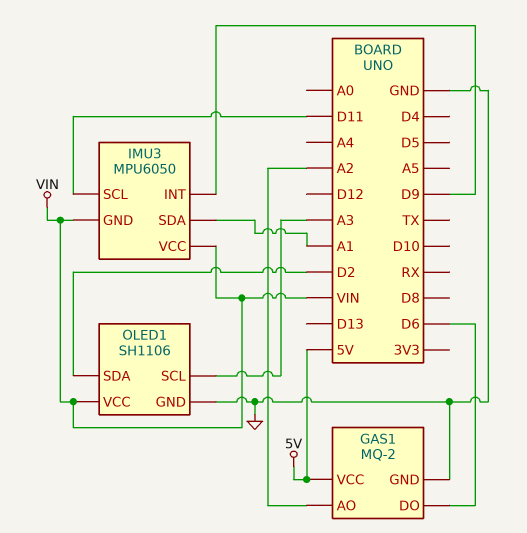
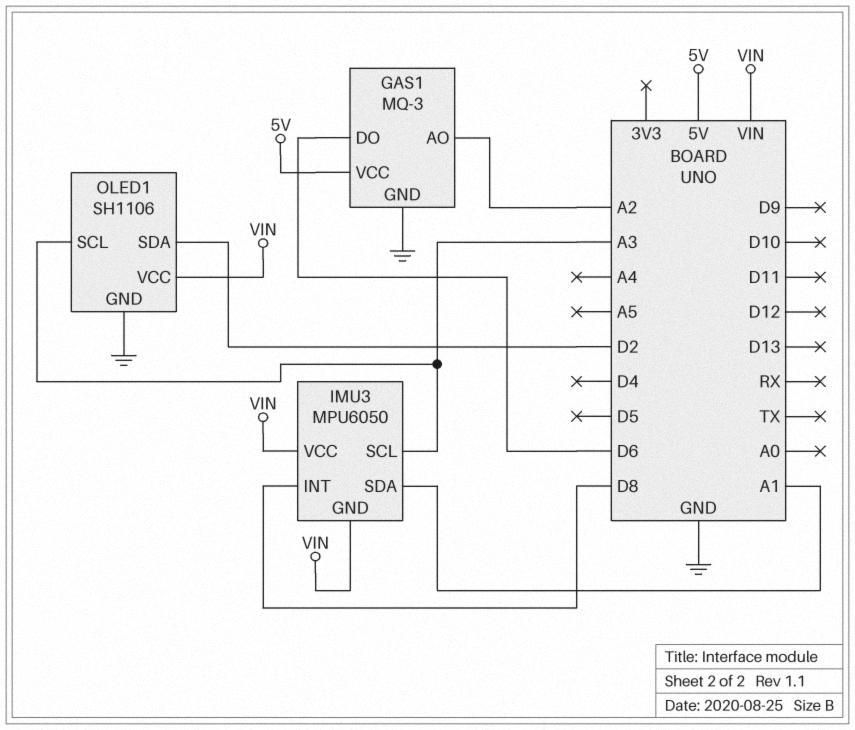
GAS1: MQ-2 -> MQ-3
IMU3 pin INT: D9 -> D8
IMU3 pin SCL: D11 -> A3

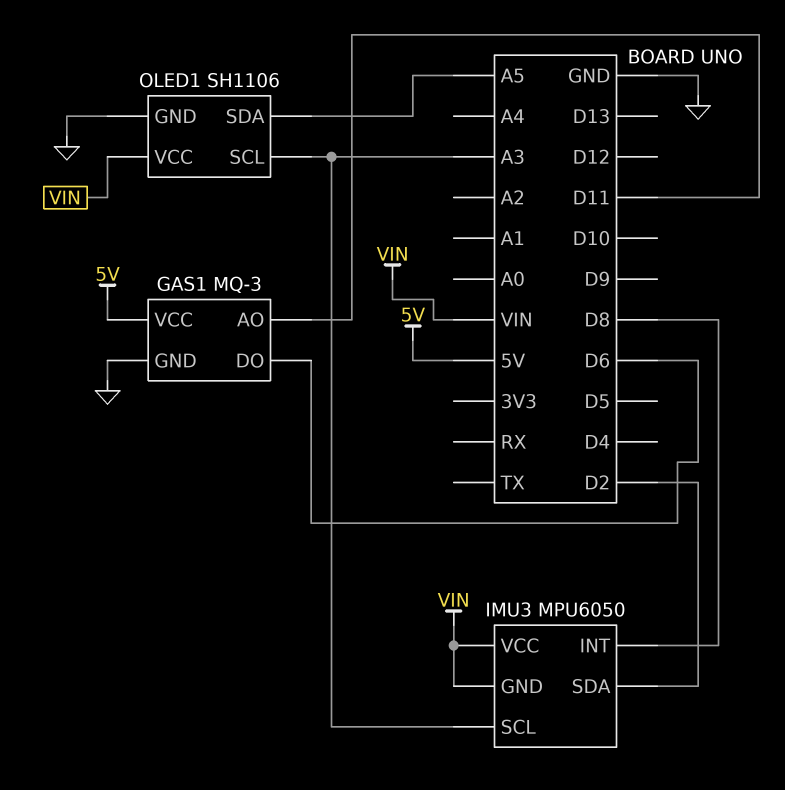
GAS1 pin AO: A2 -> D11
IMU3 pin SDA: A1 -> D2
OLED1 pin SDA: D2 -> A5

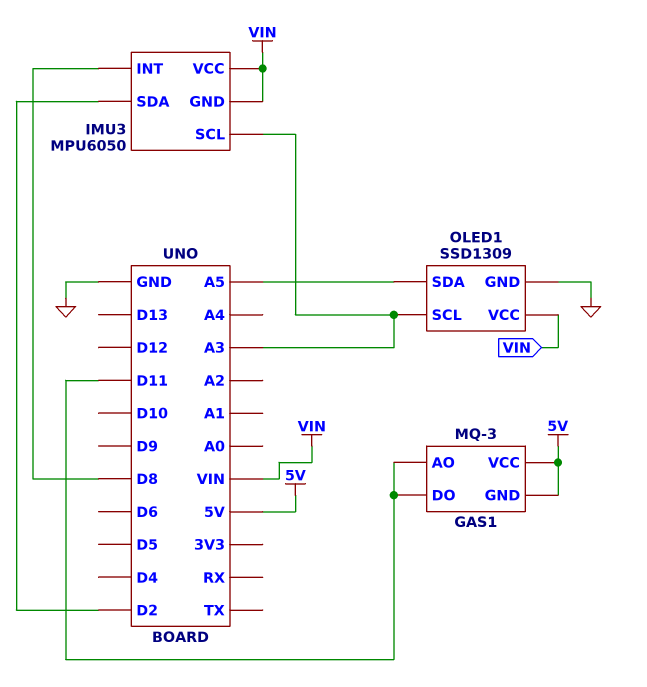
GAS1 pin DO: D6 -> D11
GAS1 pin GND: GND -> 5V
OLED1: SH1106 -> SSD1309

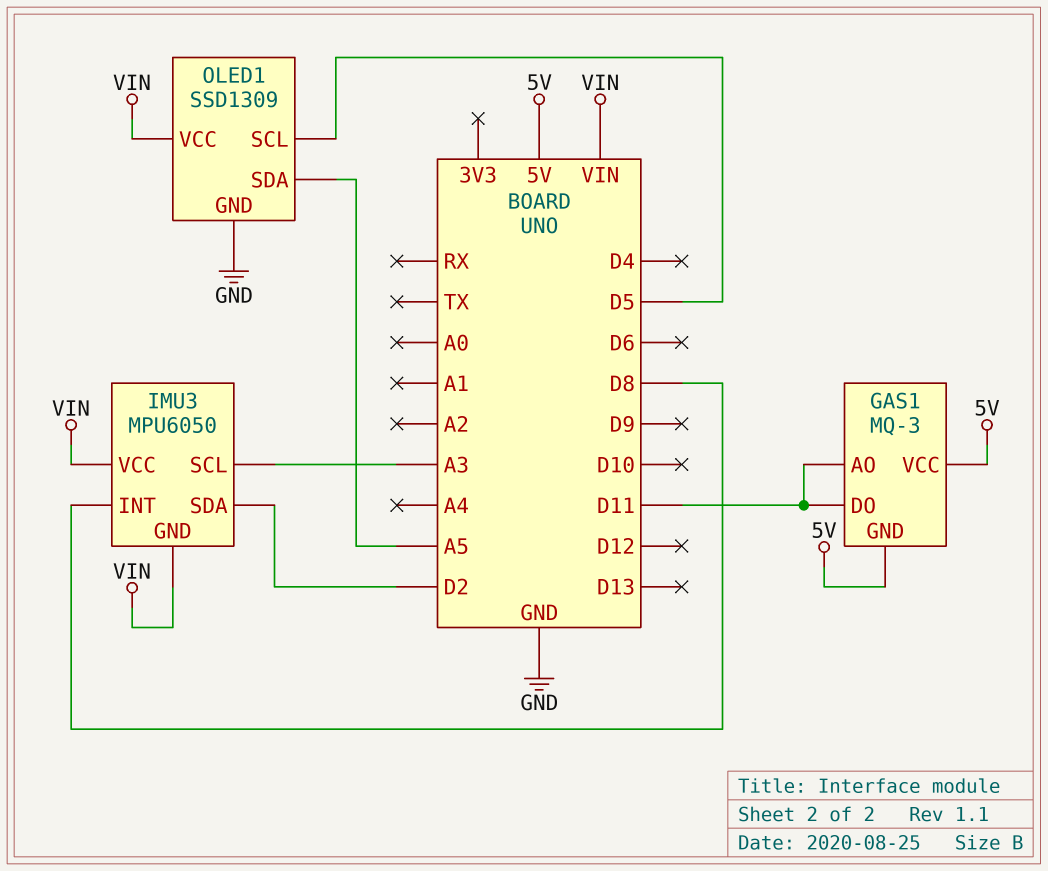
OLED1 pin SCL: A3 -> D5

